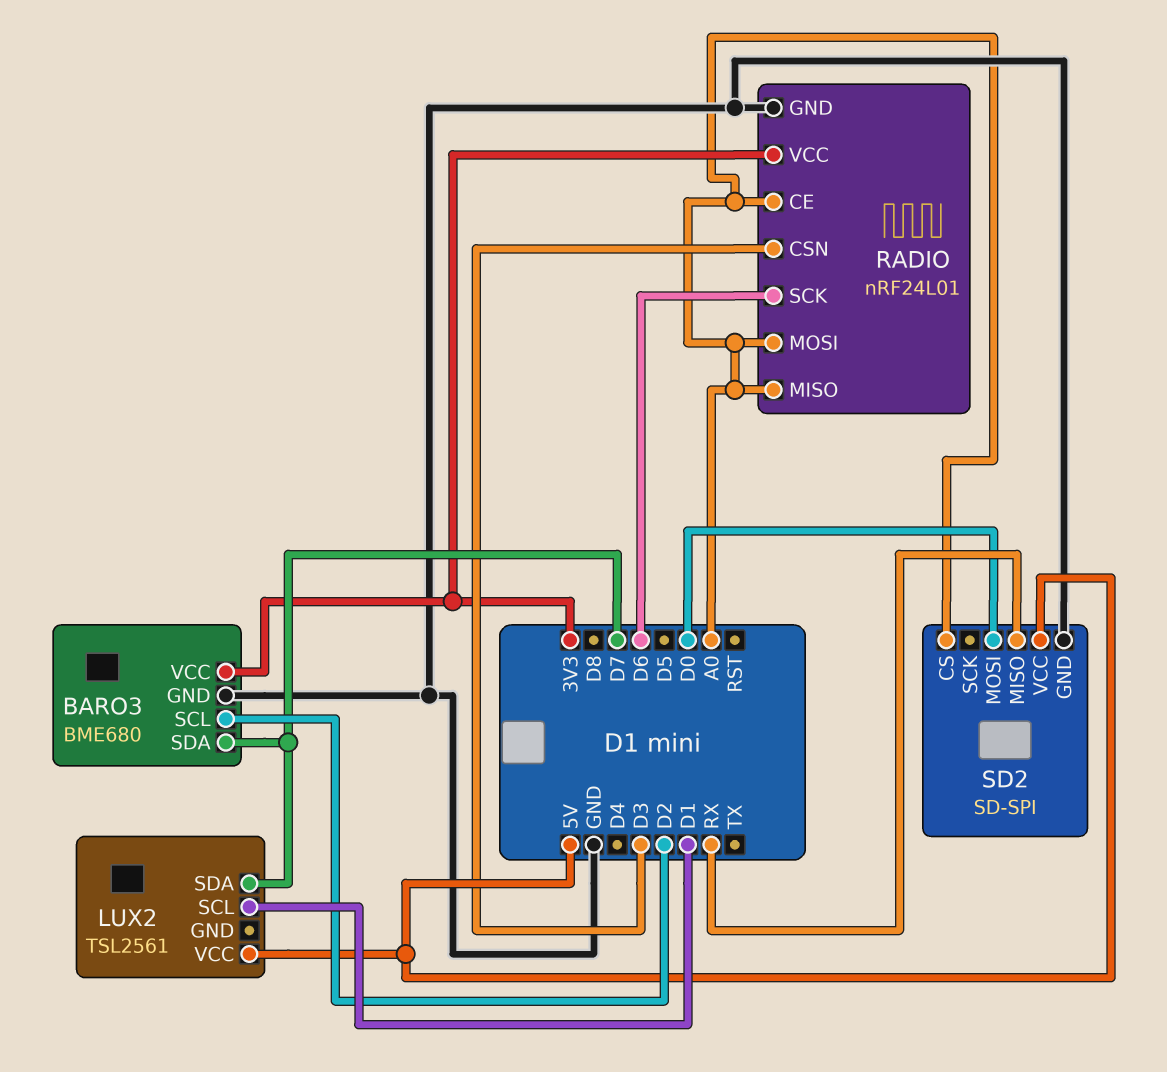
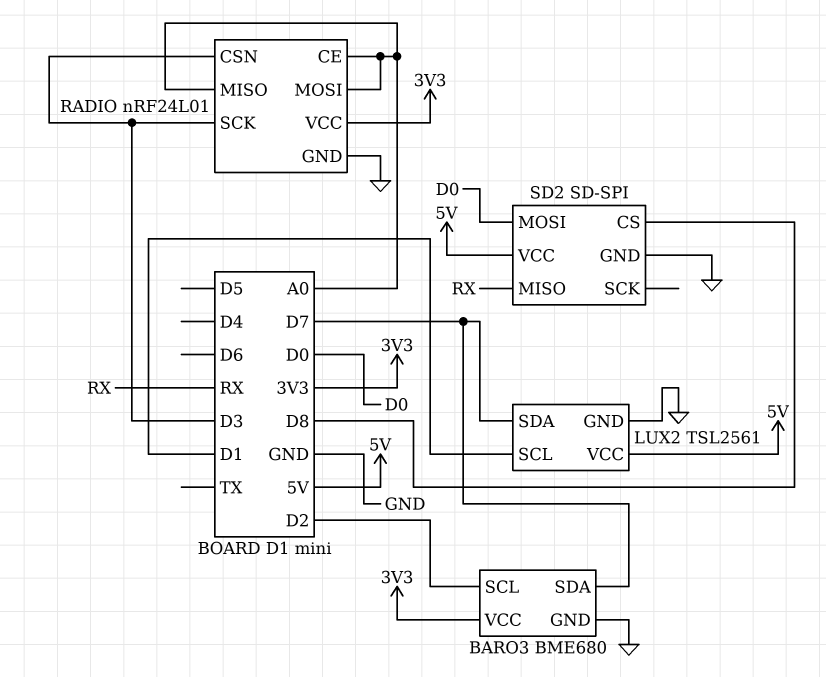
LUX2 pin GND: none -> GND
RADIO pin SCK: D6 -> D3
SD2 pin CS: A0 -> D8

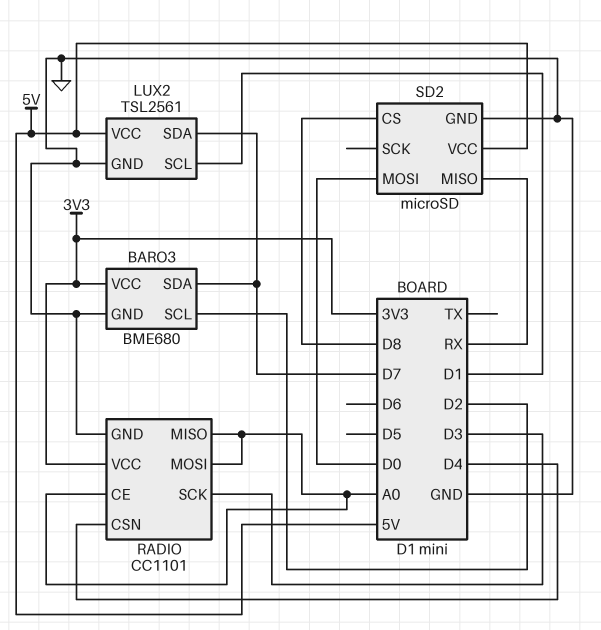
RADIO: nRF24L01 -> CC1101
RADIO pin CSN: D3 -> D4
SD2: SD-SPI -> microSD

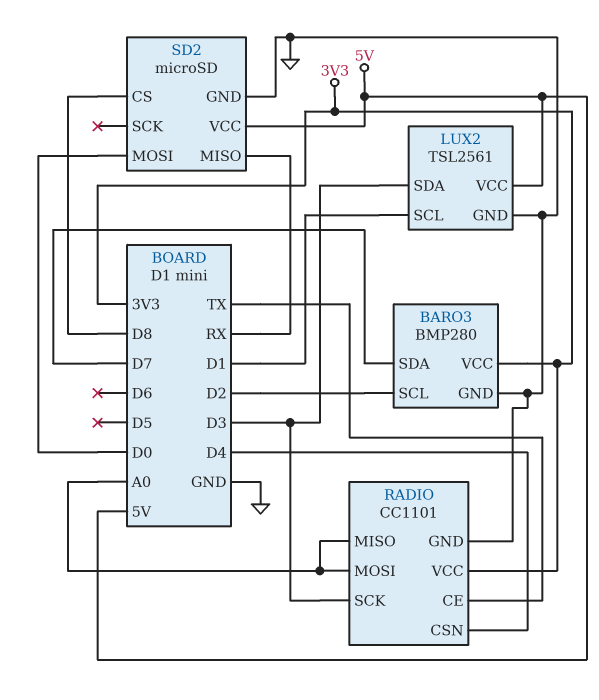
BARO3: BME680 -> BMP280
LUX2 pin SDA: D7 -> D3
RADIO pin CE: A0 -> TX

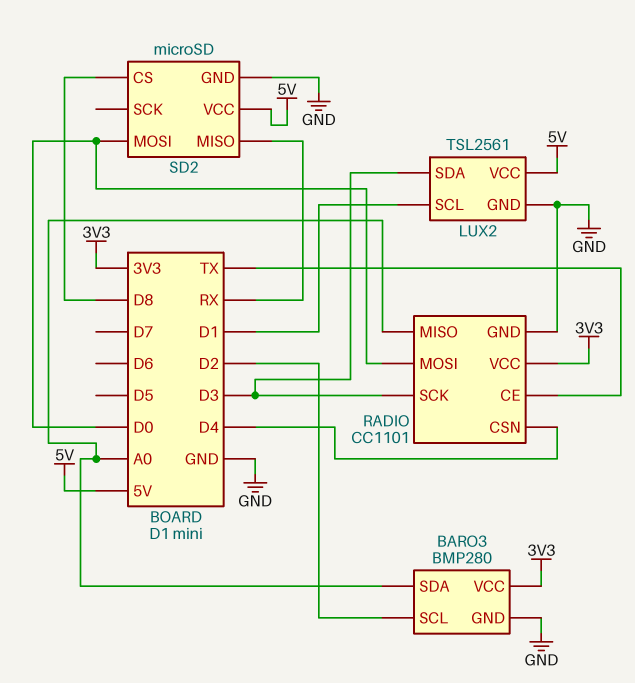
BARO3 pin SDA: D7 -> A0
RADIO pin MOSI: A0 -> D0

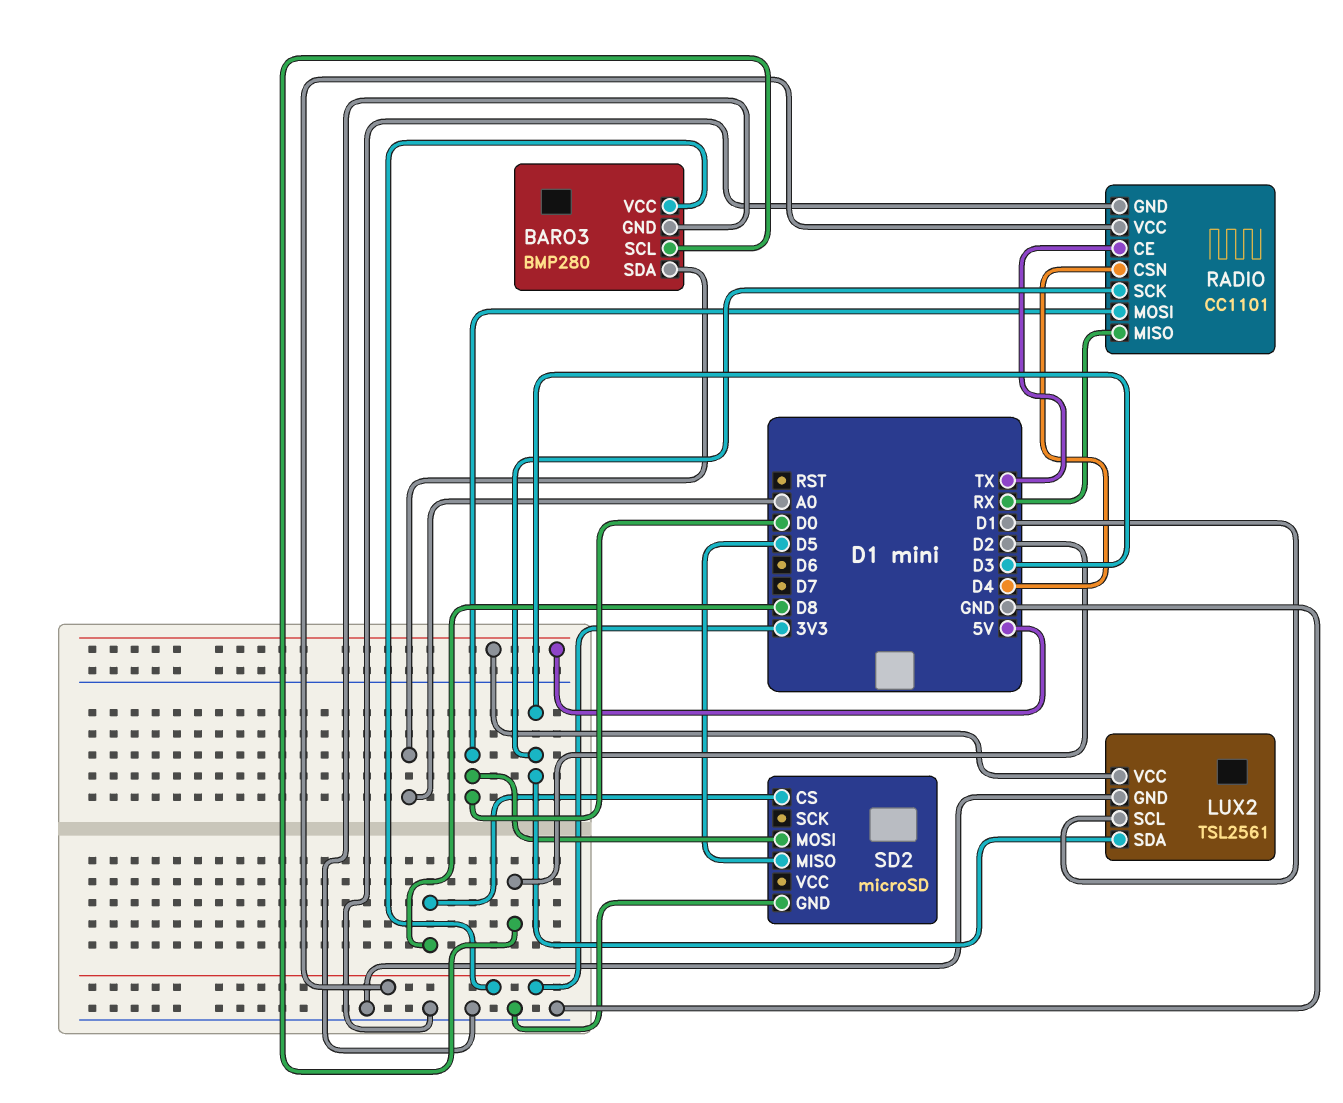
RADIO pin MISO: A0 -> RX
SD2 pin MISO: RX -> D5
SD2 pin VCC: 5V -> none

